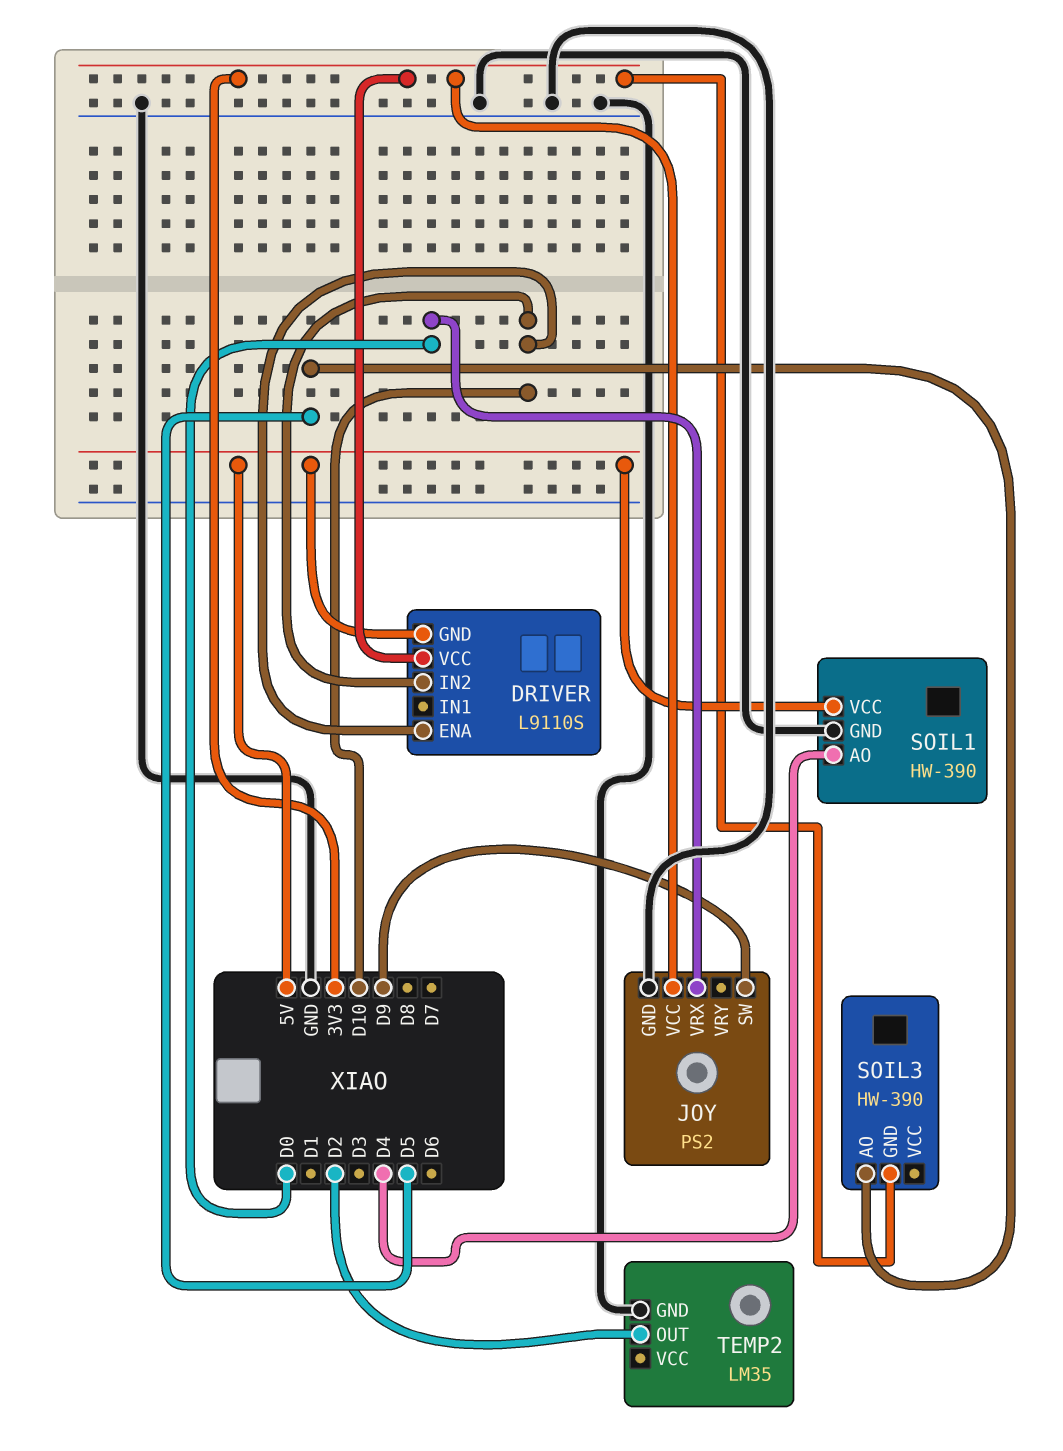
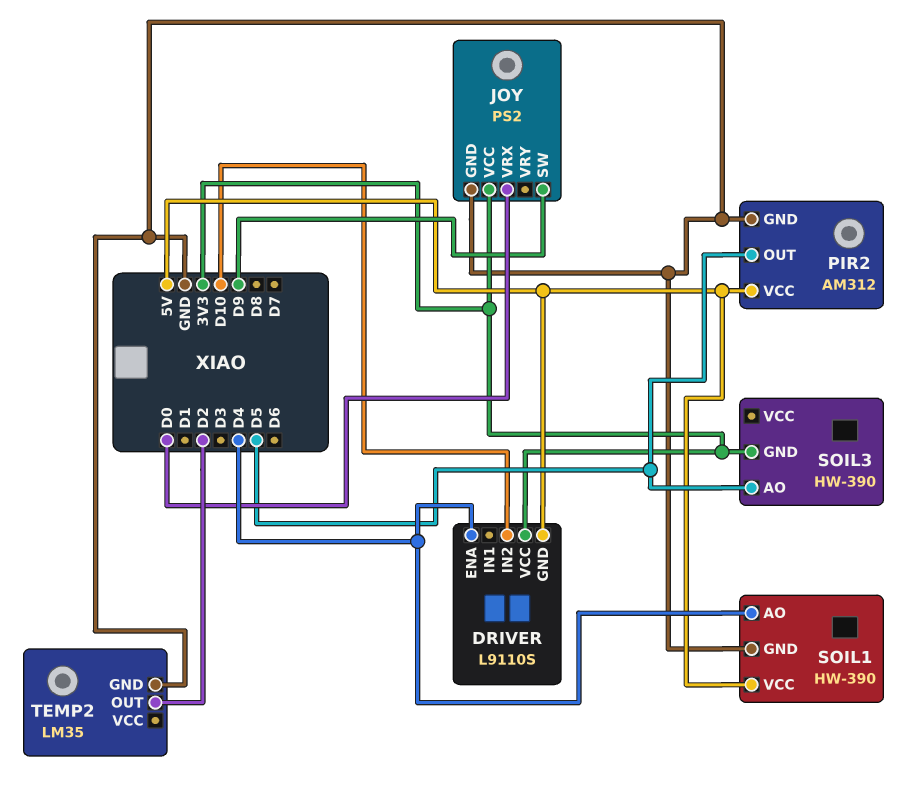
DRIVER pin ENA: D10 -> D4
PIR2: none -> AM312
PIR2 pin GND: none -> GND
PIR2 pin OUT: none -> D5
PIR2 pin VCC: none -> 5V

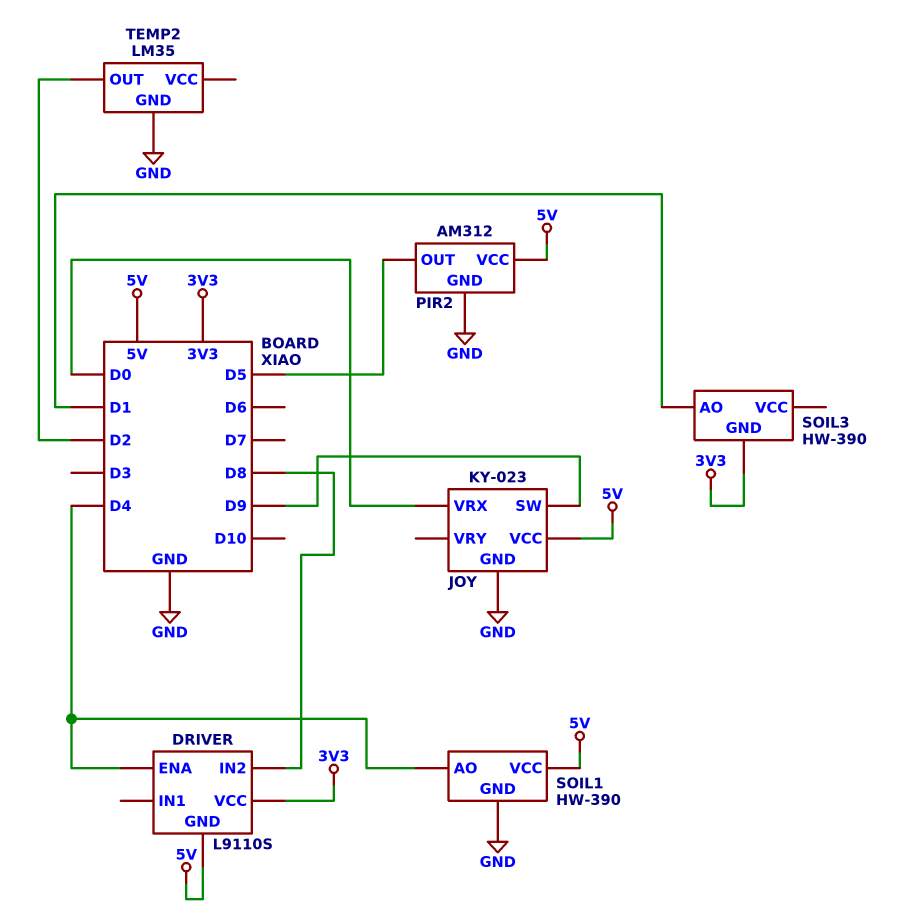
DRIVER pin IN2: D10 -> D8
JOY: PS2 -> KY-023
JOY pin VCC: 3V3 -> 5V
SOIL3 pin AO: D5 -> D1

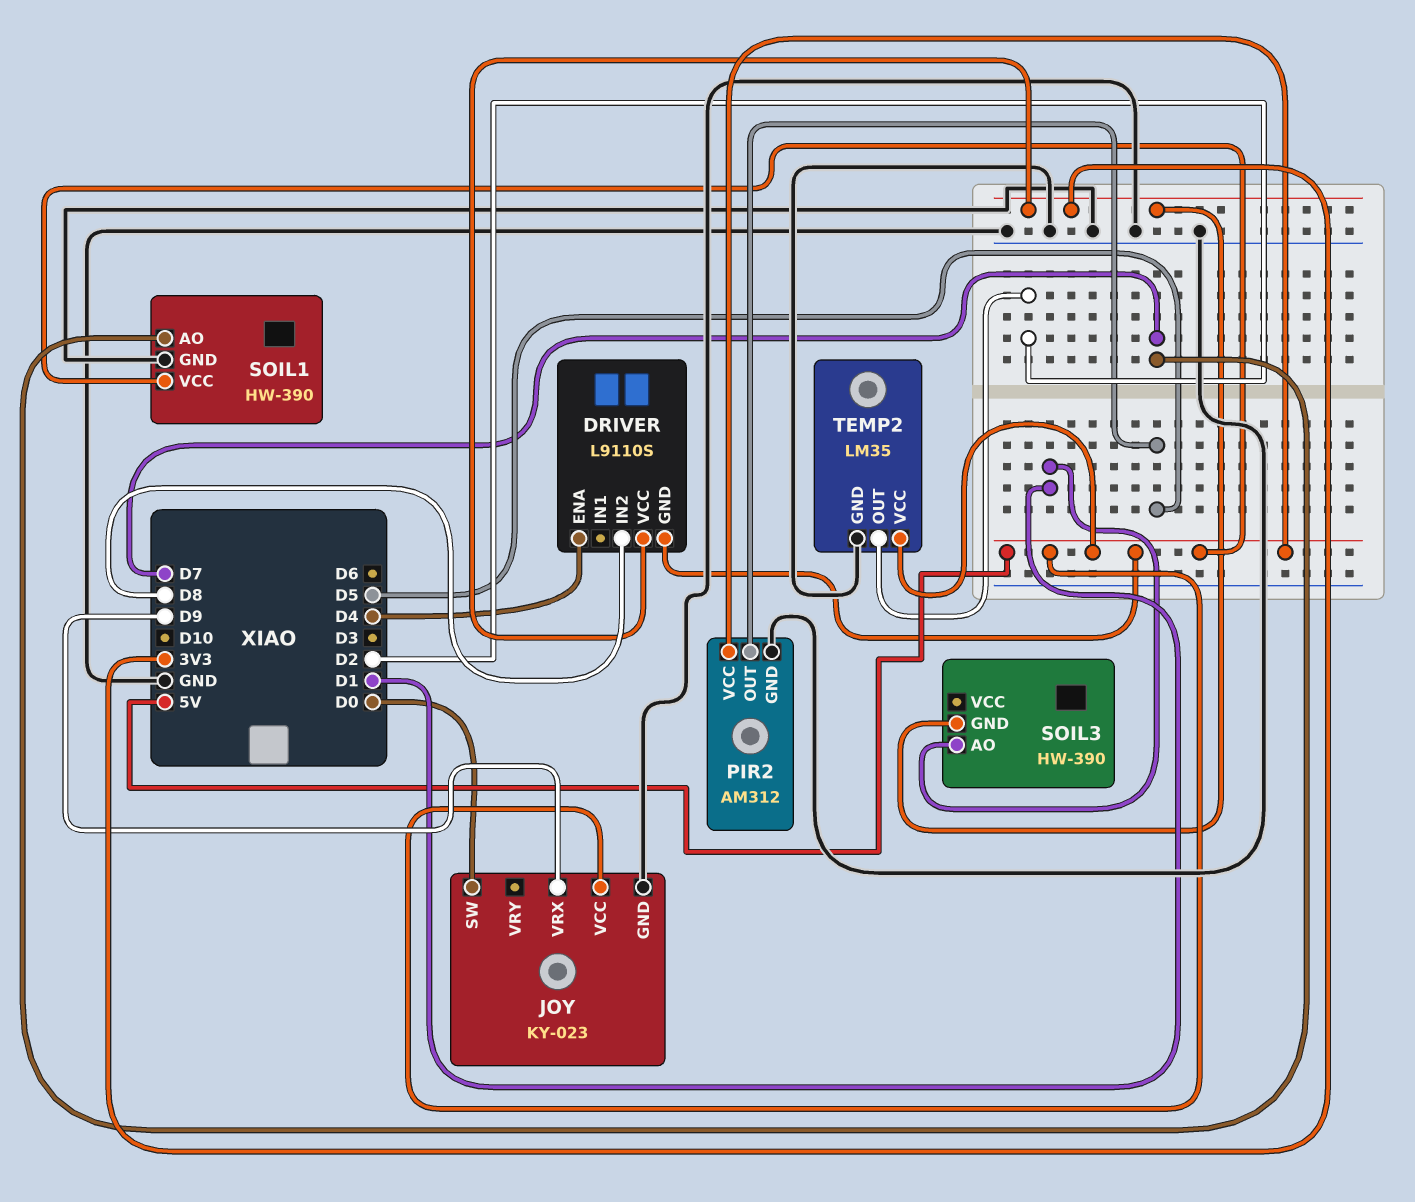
JOY pin SW: D9 -> D0
JOY pin VRX: D0 -> D9
SOIL1 pin AO: D4 -> D7
TEMP2 pin VCC: none -> 5V

